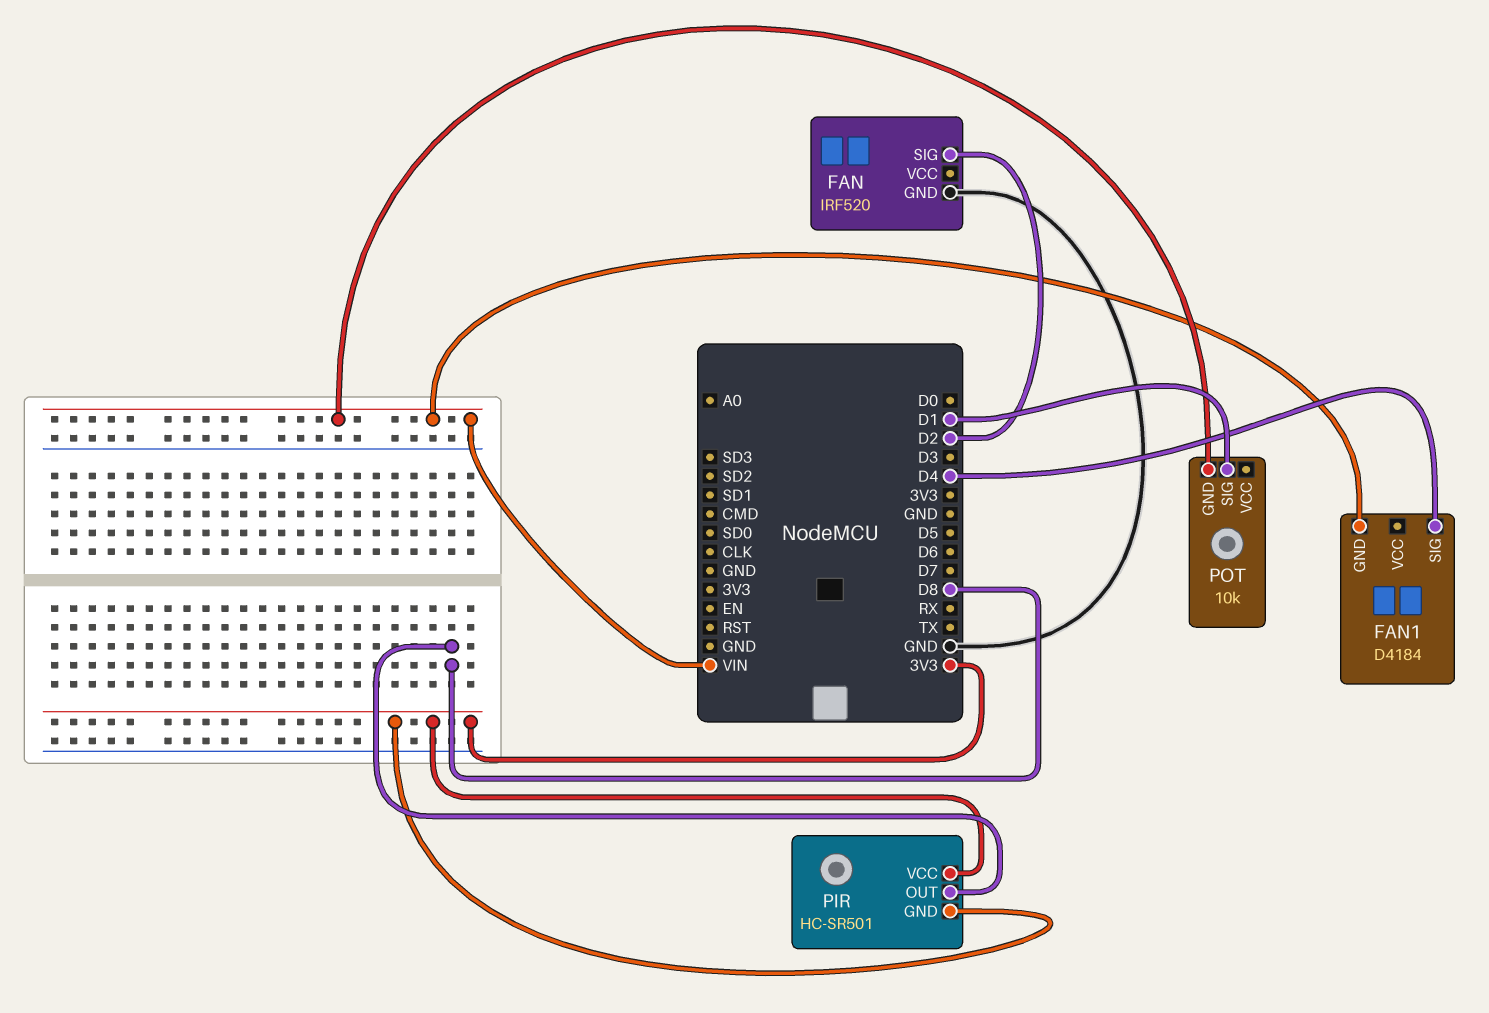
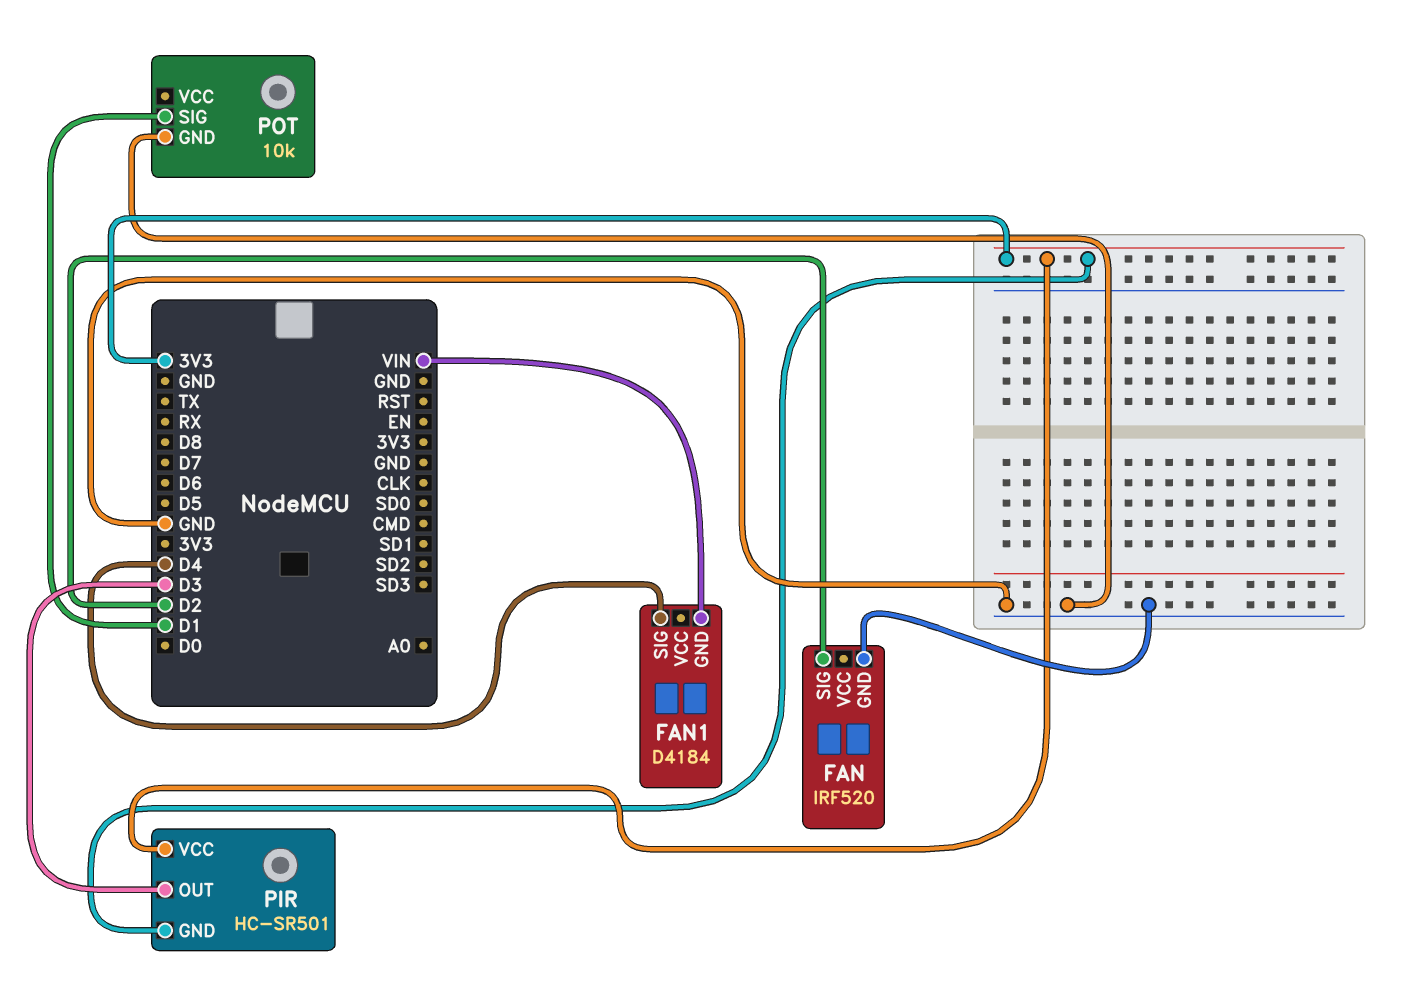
PIR pin OUT: D8 -> D3
POT pin GND: VIN -> GND

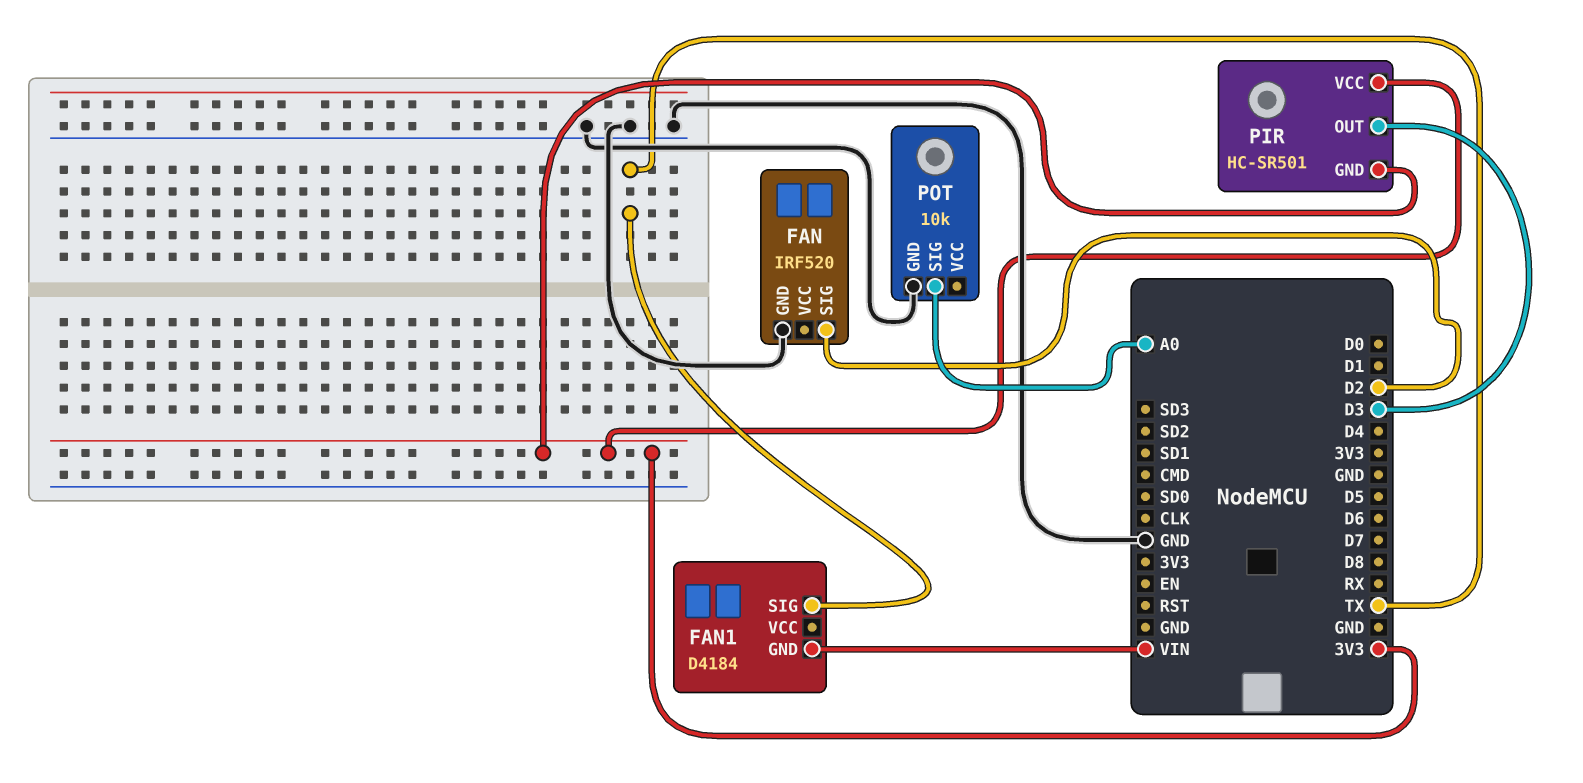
FAN1 pin SIG: D4 -> TX
POT pin SIG: D1 -> A0

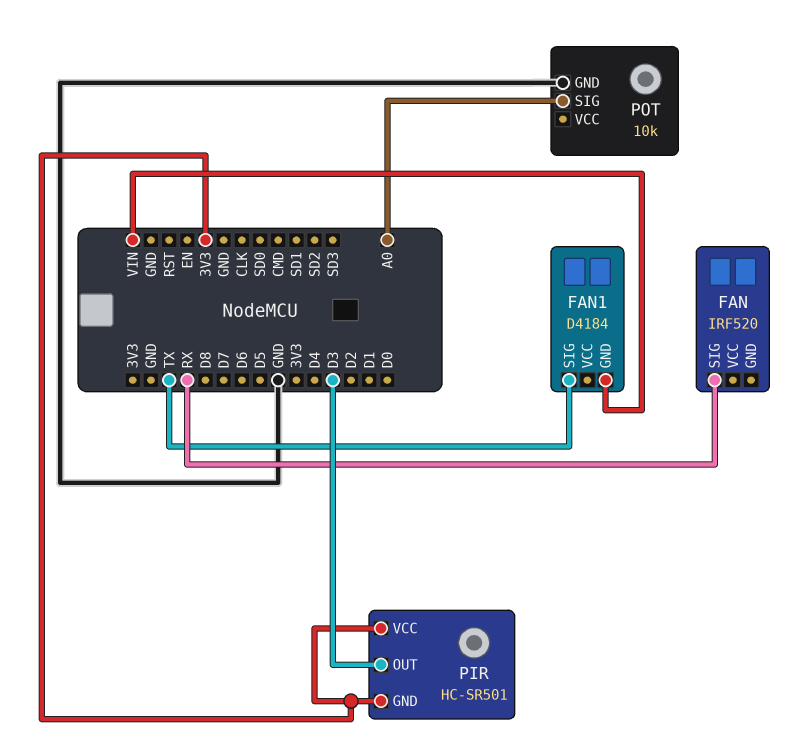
FAN pin GND: GND -> none
FAN pin SIG: D2 -> RX

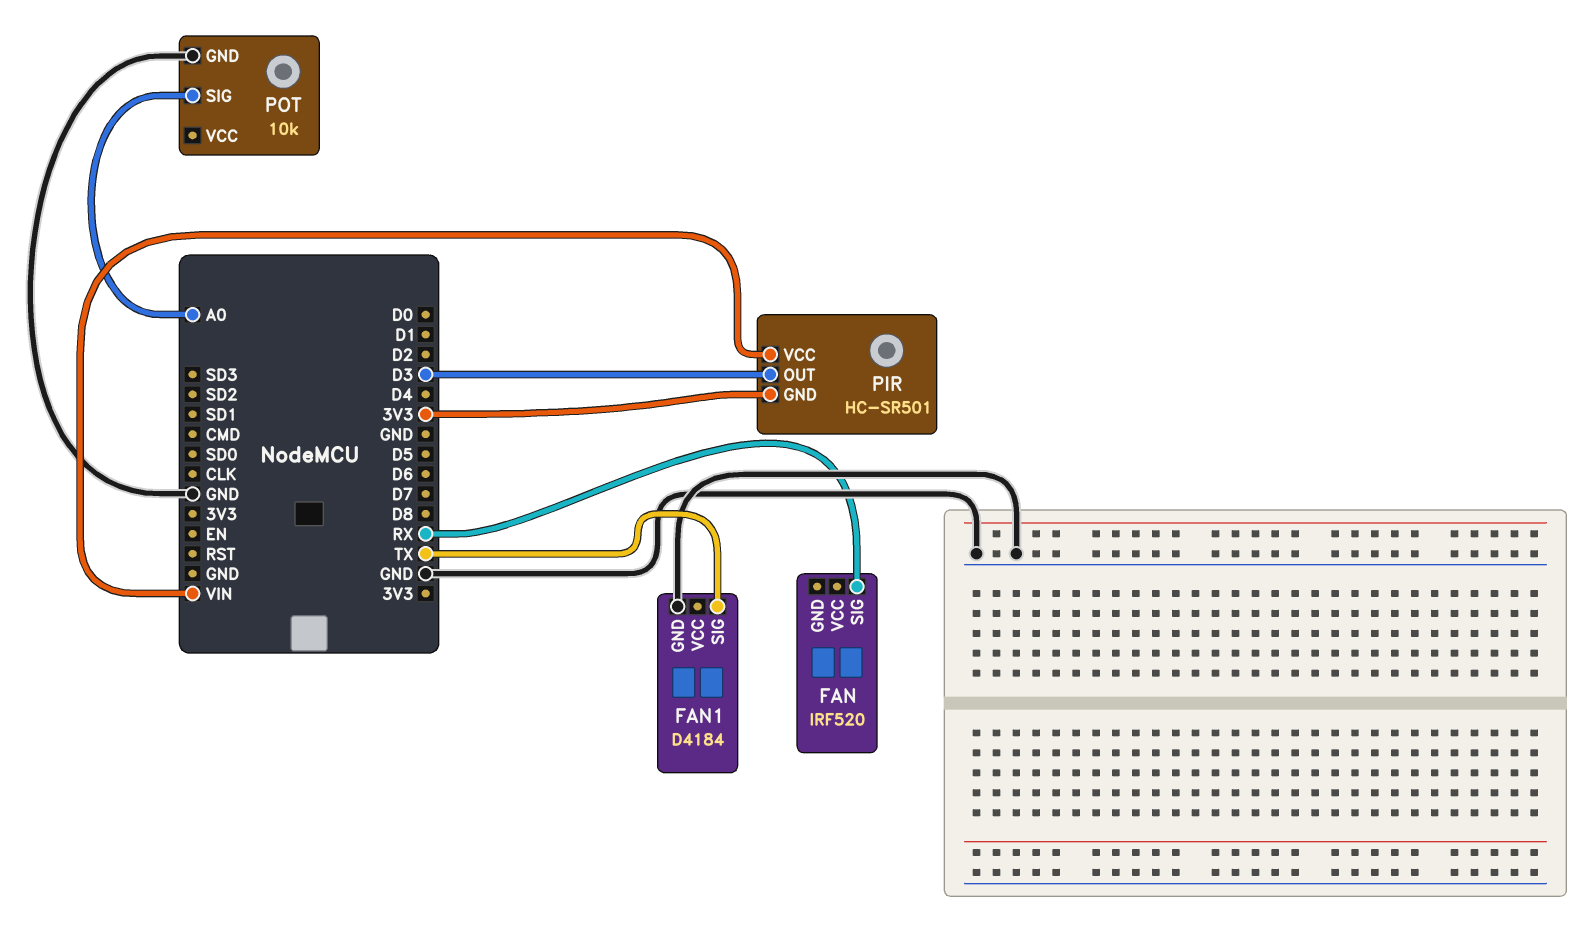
FAN1 pin GND: VIN -> GND
PIR pin VCC: 3V3 -> VIN

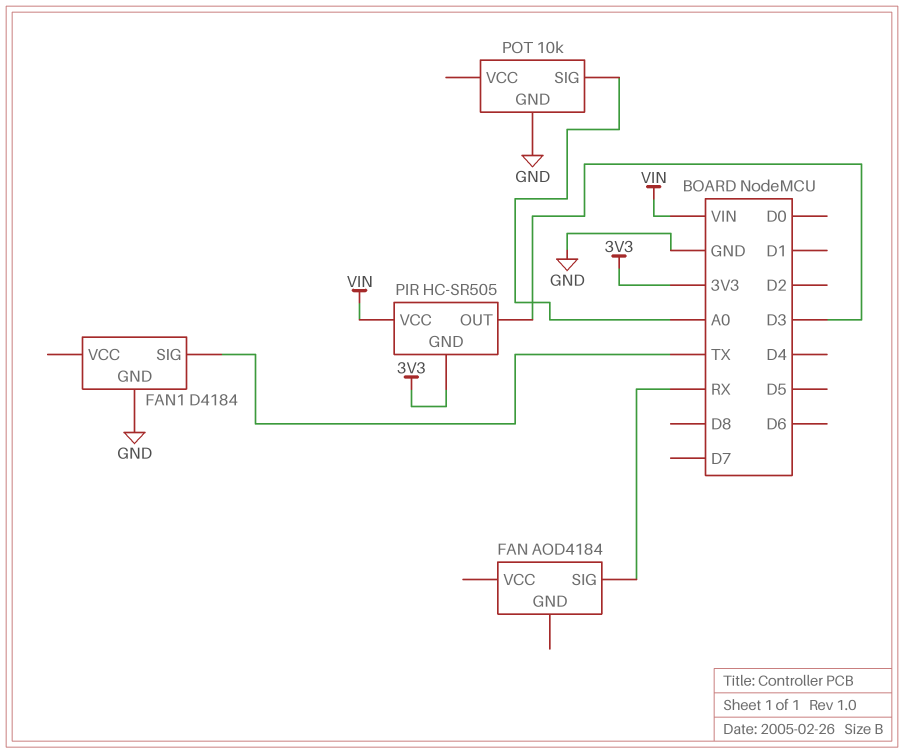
FAN: IRF520 -> AOD4184
PIR: HC-SR501 -> HC-SR505

